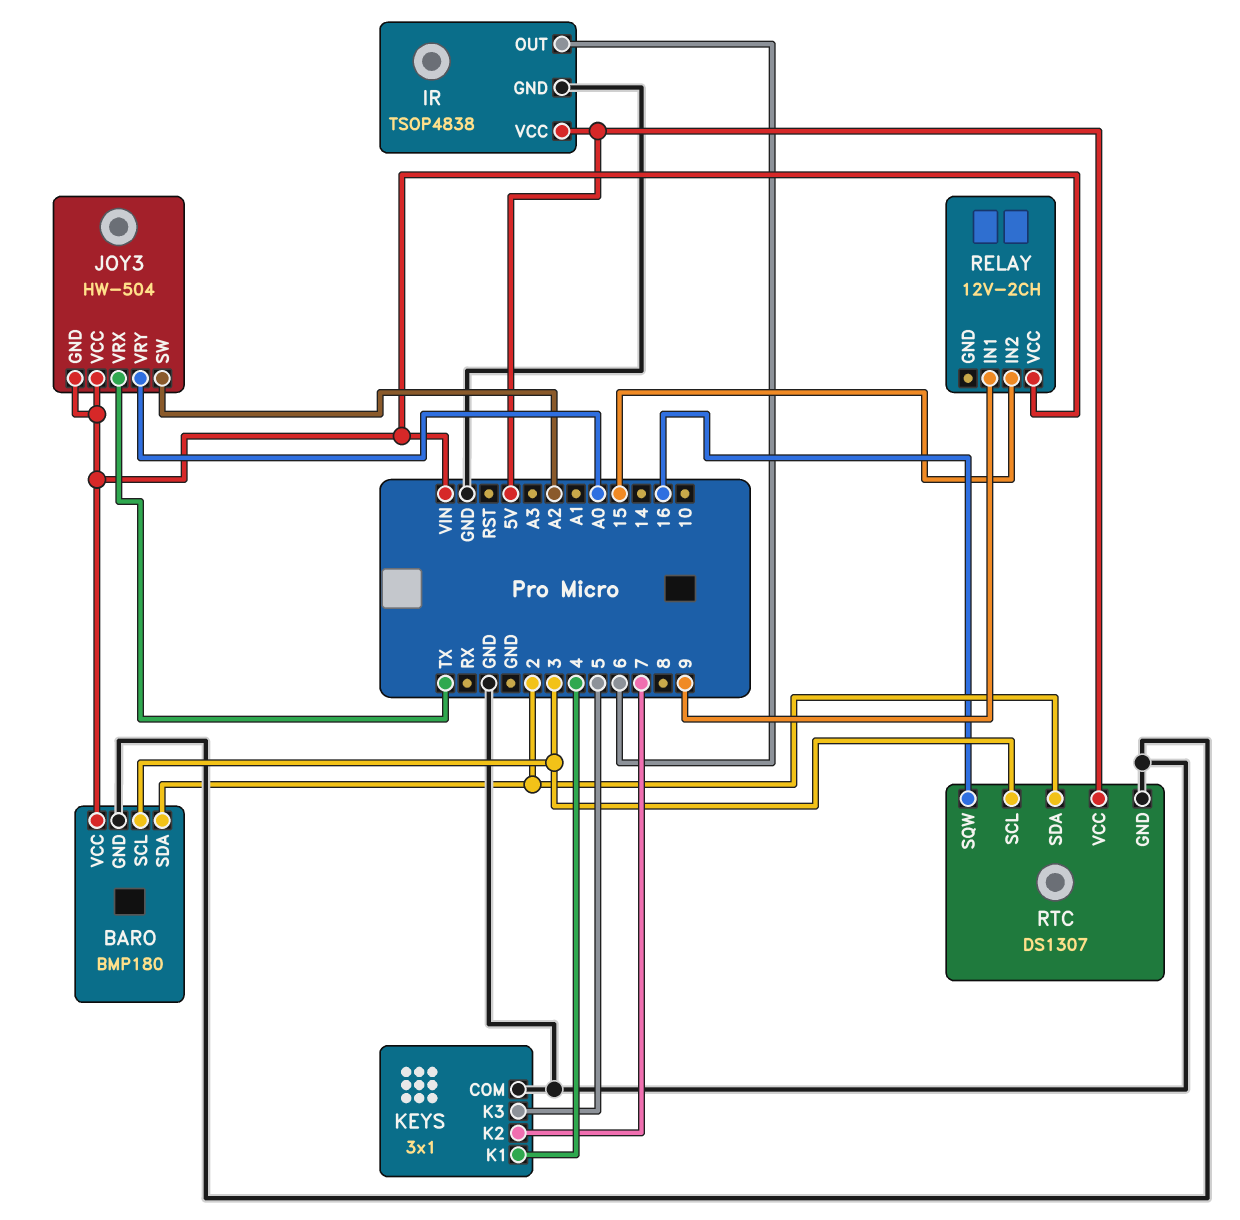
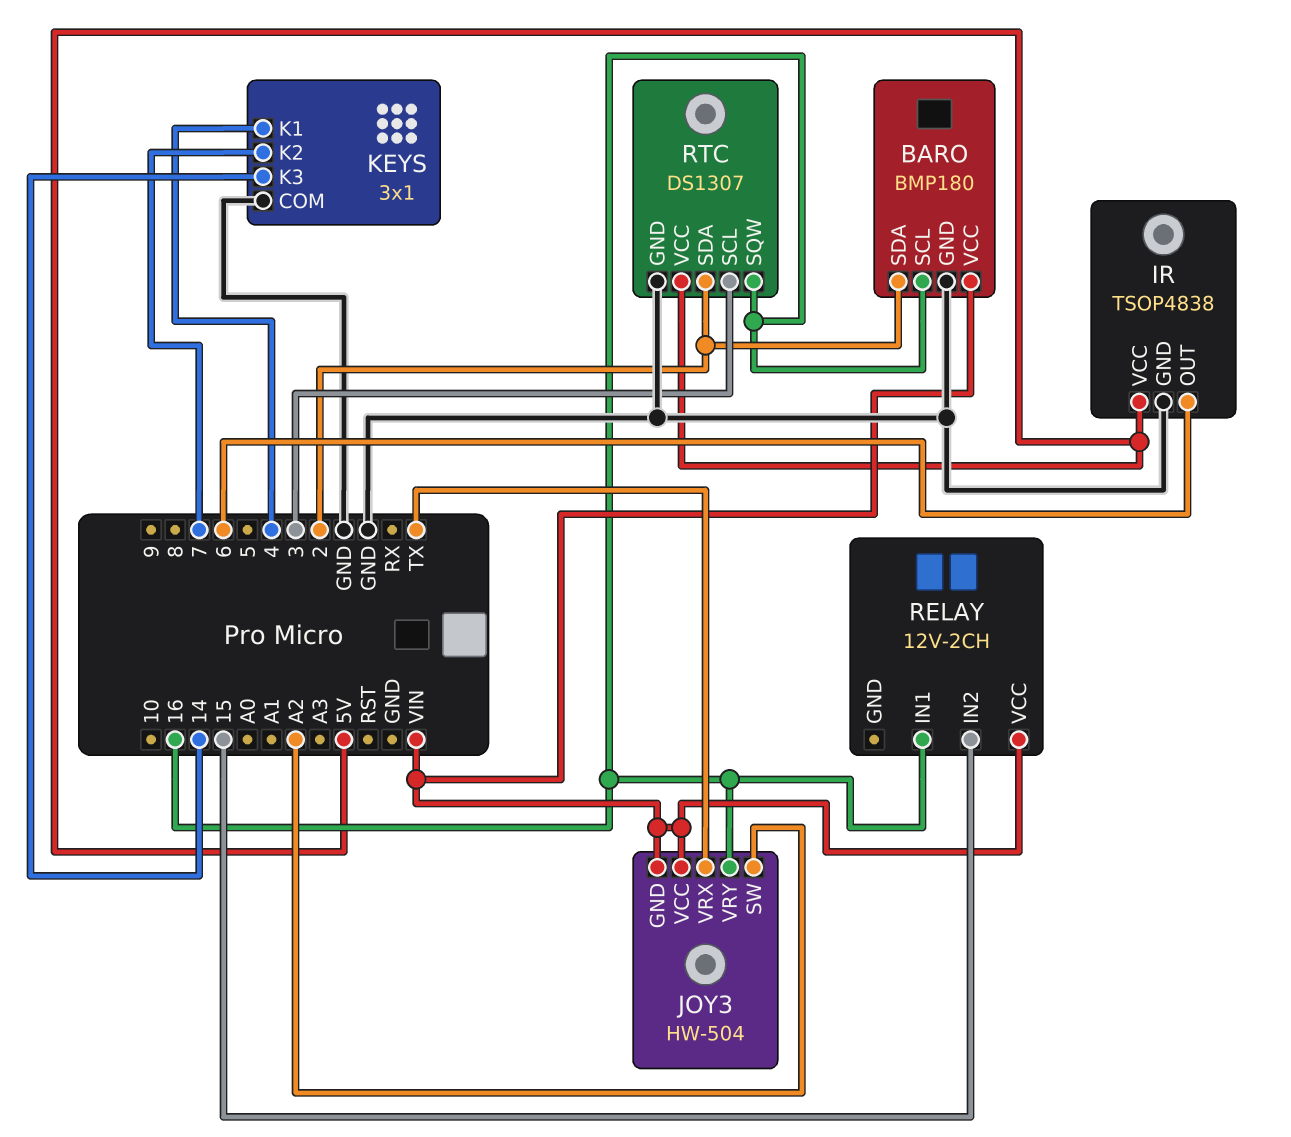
BARO pin SCL: 3 -> 16
JOY3 pin VRY: A0 -> 16
KEYS pin K3: 5 -> 14
RELAY pin IN1: 9 -> 16

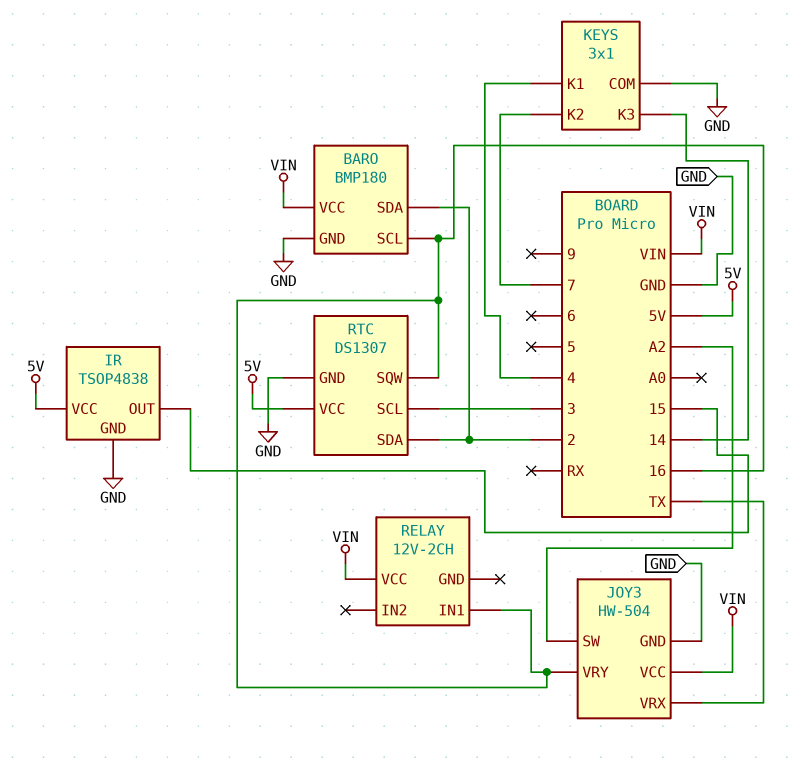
IR pin OUT: 6 -> 15
JOY3 pin GND: VIN -> GND
RELAY pin IN2: 15 -> none

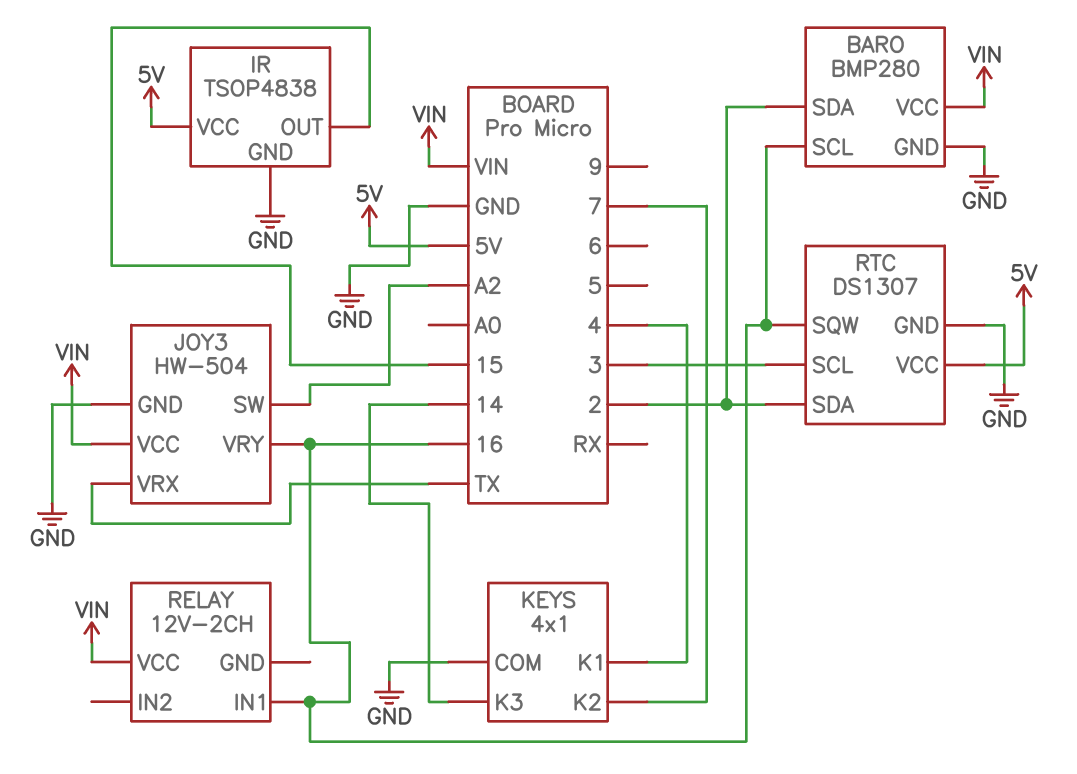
BARO: BMP180 -> BMP280
KEYS: 3x1 -> 4x1

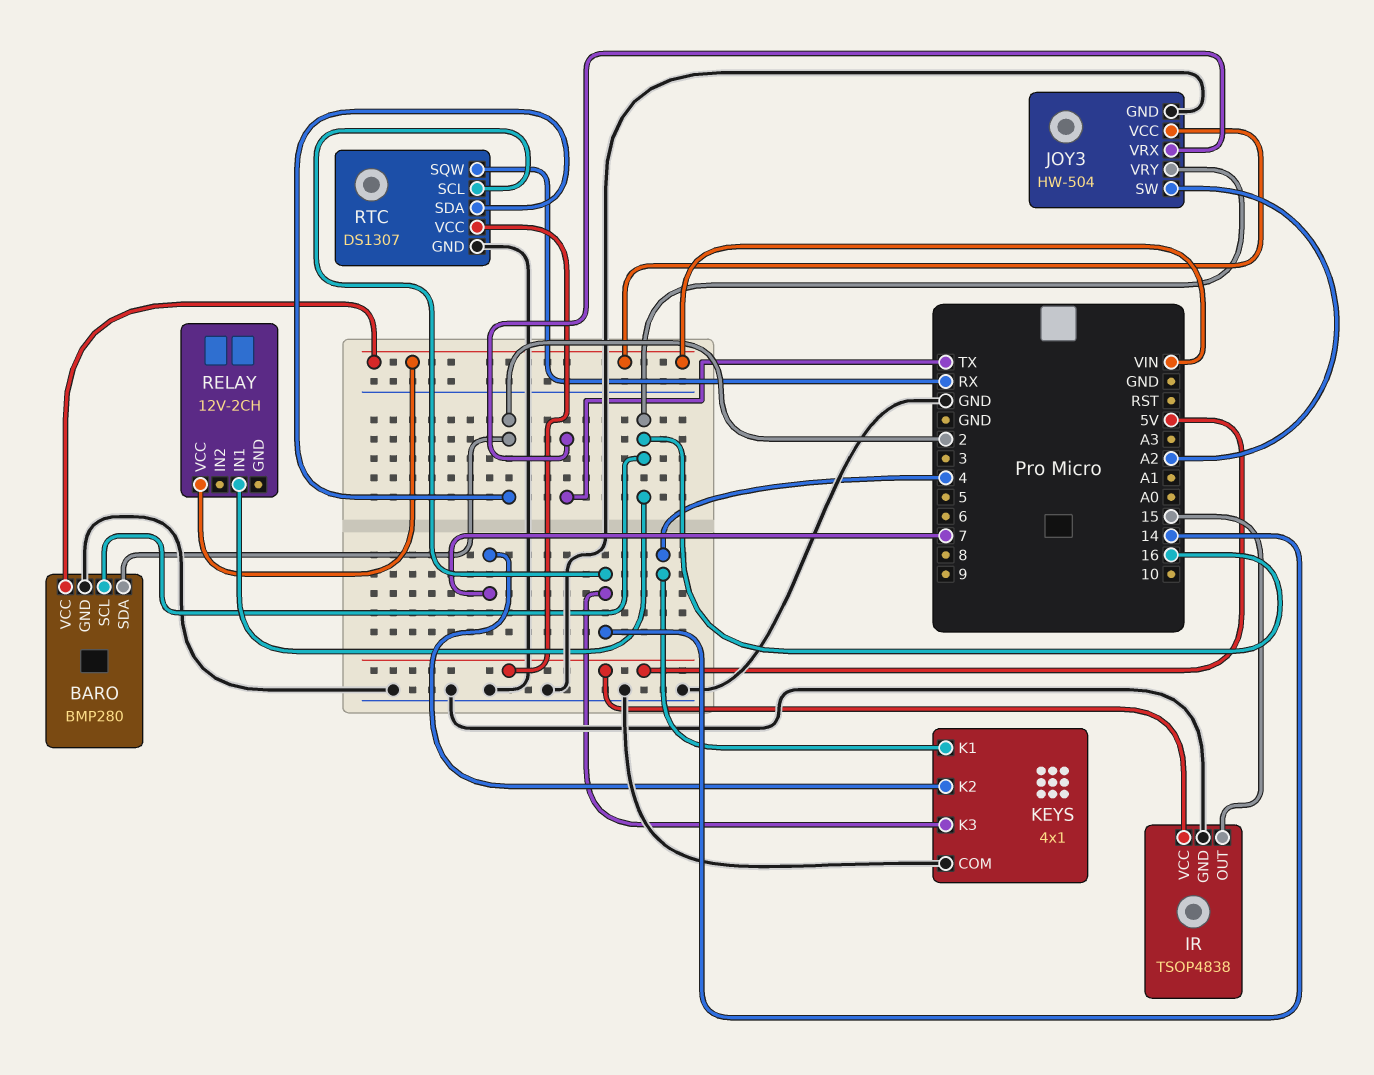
RTC pin SCL: 3 -> 14
RTC pin SQW: 16 -> RX

